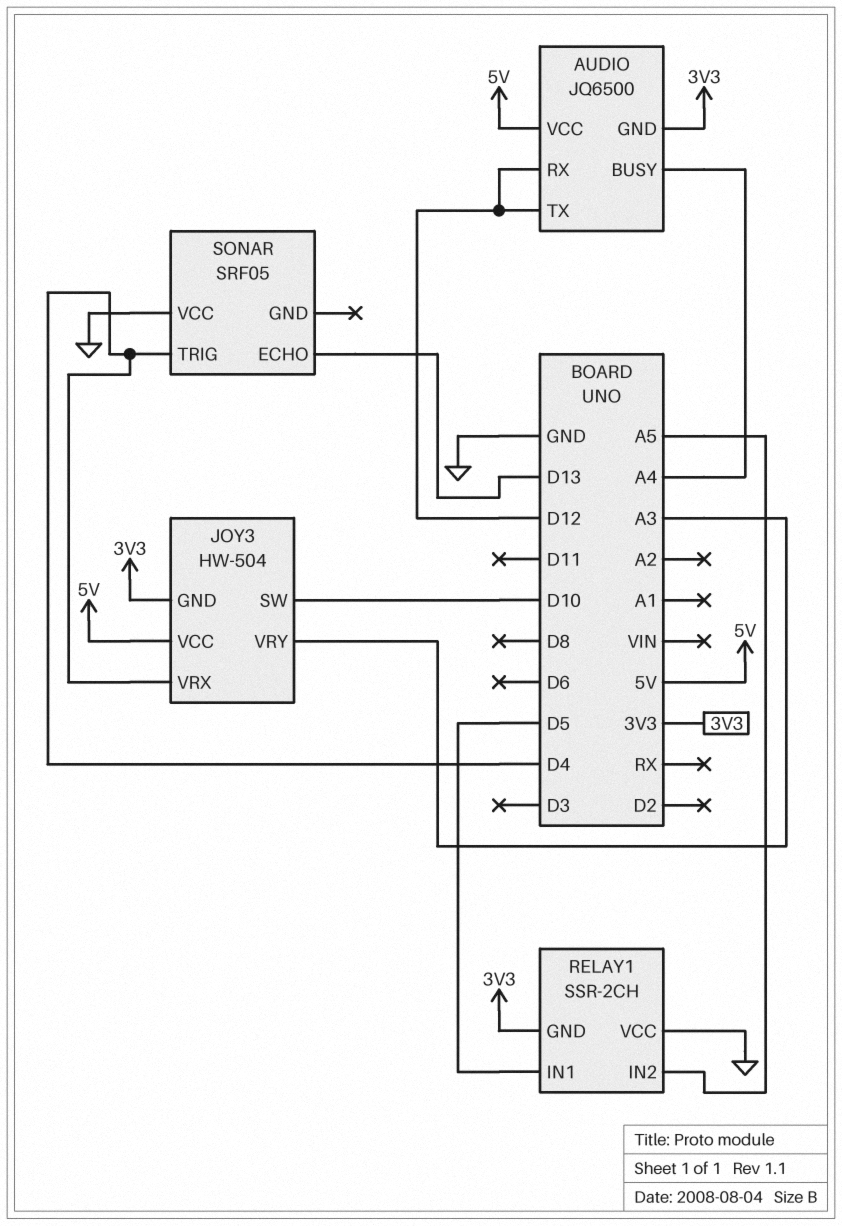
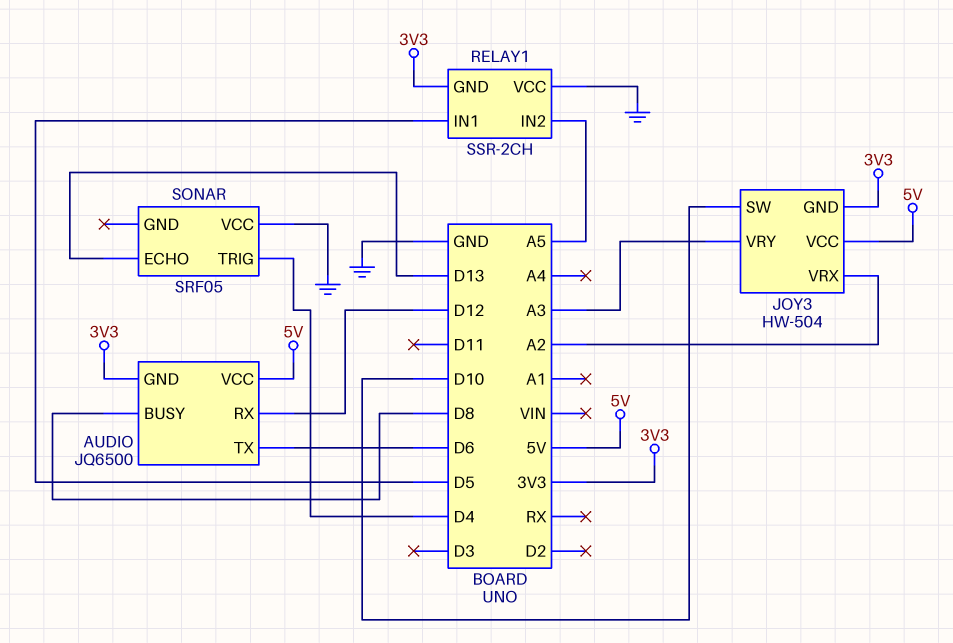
AUDIO pin BUSY: A4 -> D8
AUDIO pin TX: D12 -> D6
JOY3 pin VRX: D4 -> A2

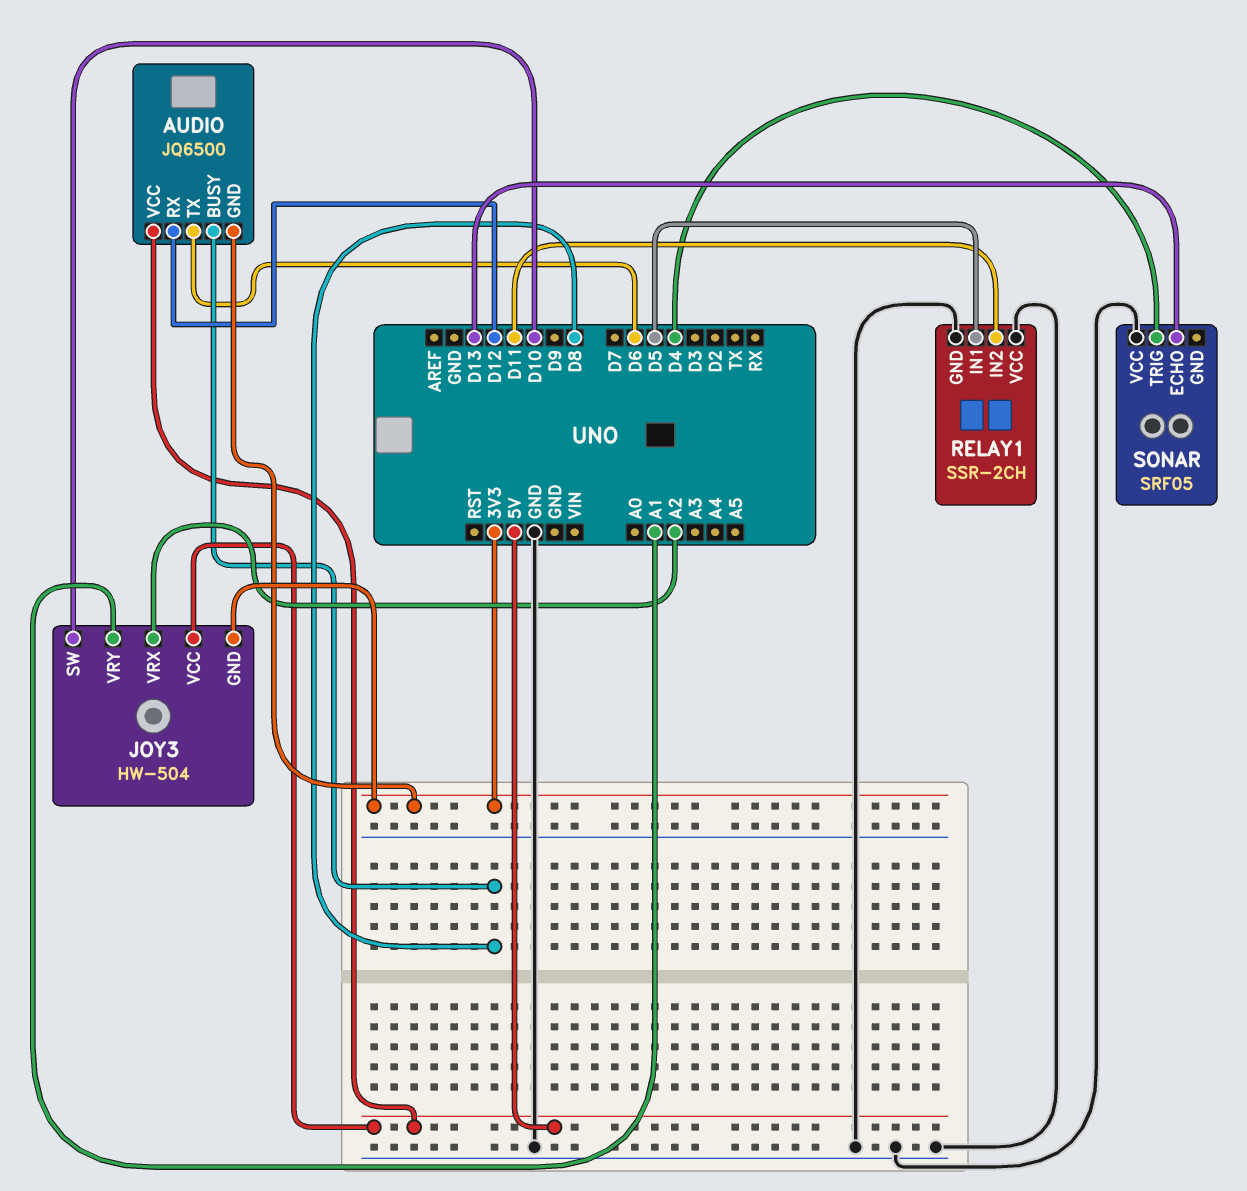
JOY3 pin VRY: A3 -> A1
RELAY1 pin GND: 3V3 -> GND
RELAY1 pin IN2: A5 -> D11

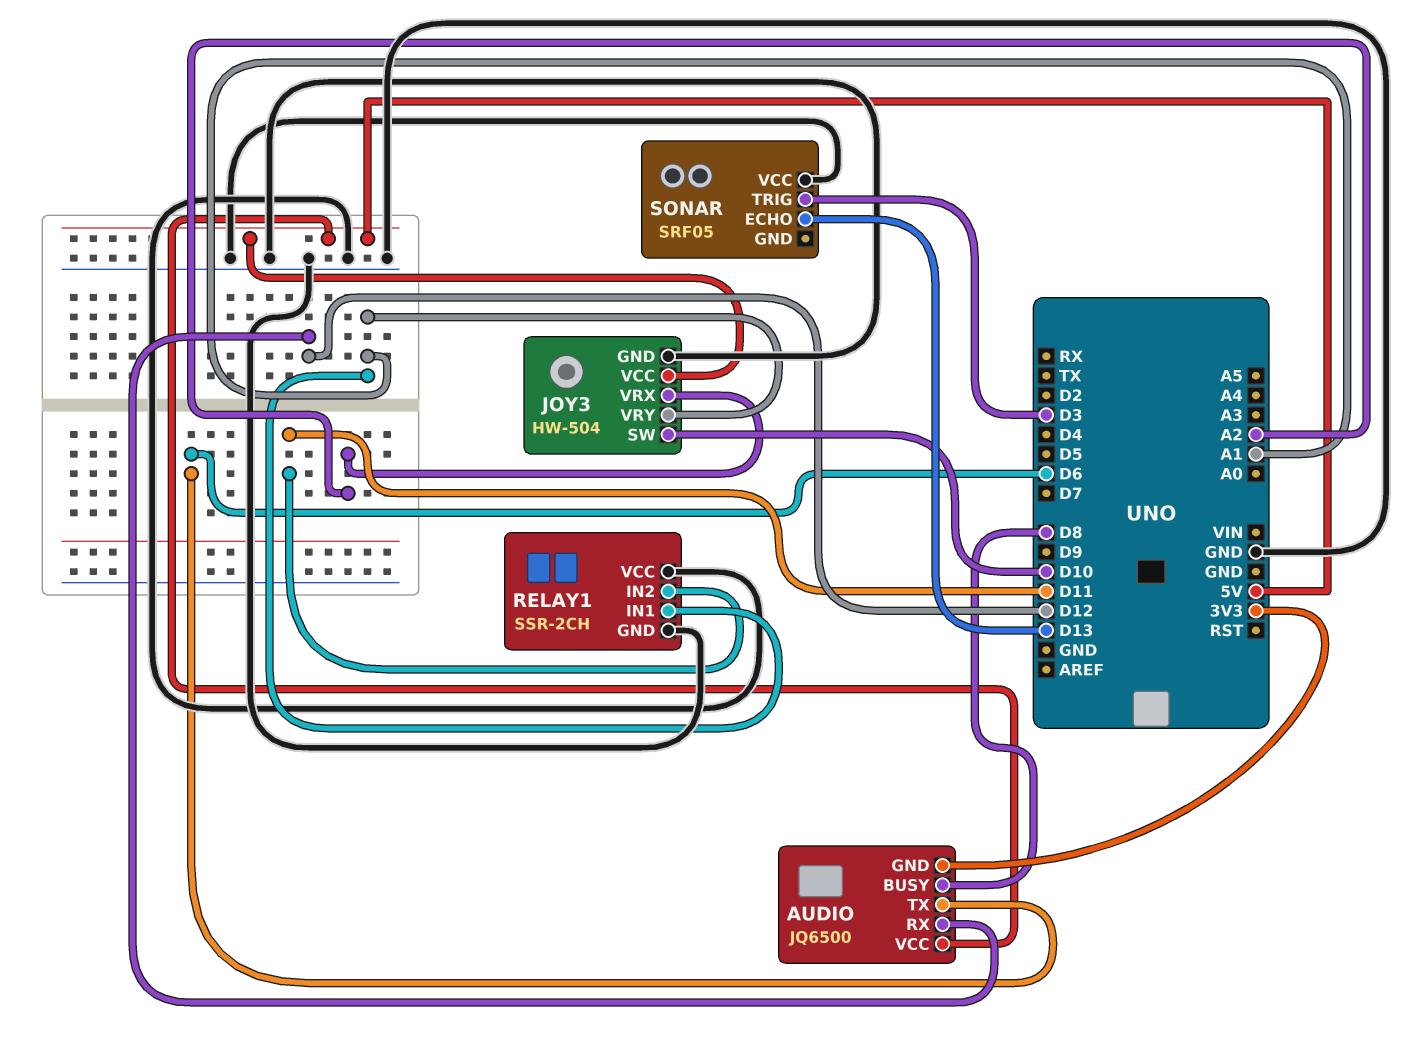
JOY3 pin GND: 3V3 -> GND
RELAY1 pin IN1: D5 -> A1
SONAR pin TRIG: D4 -> D3

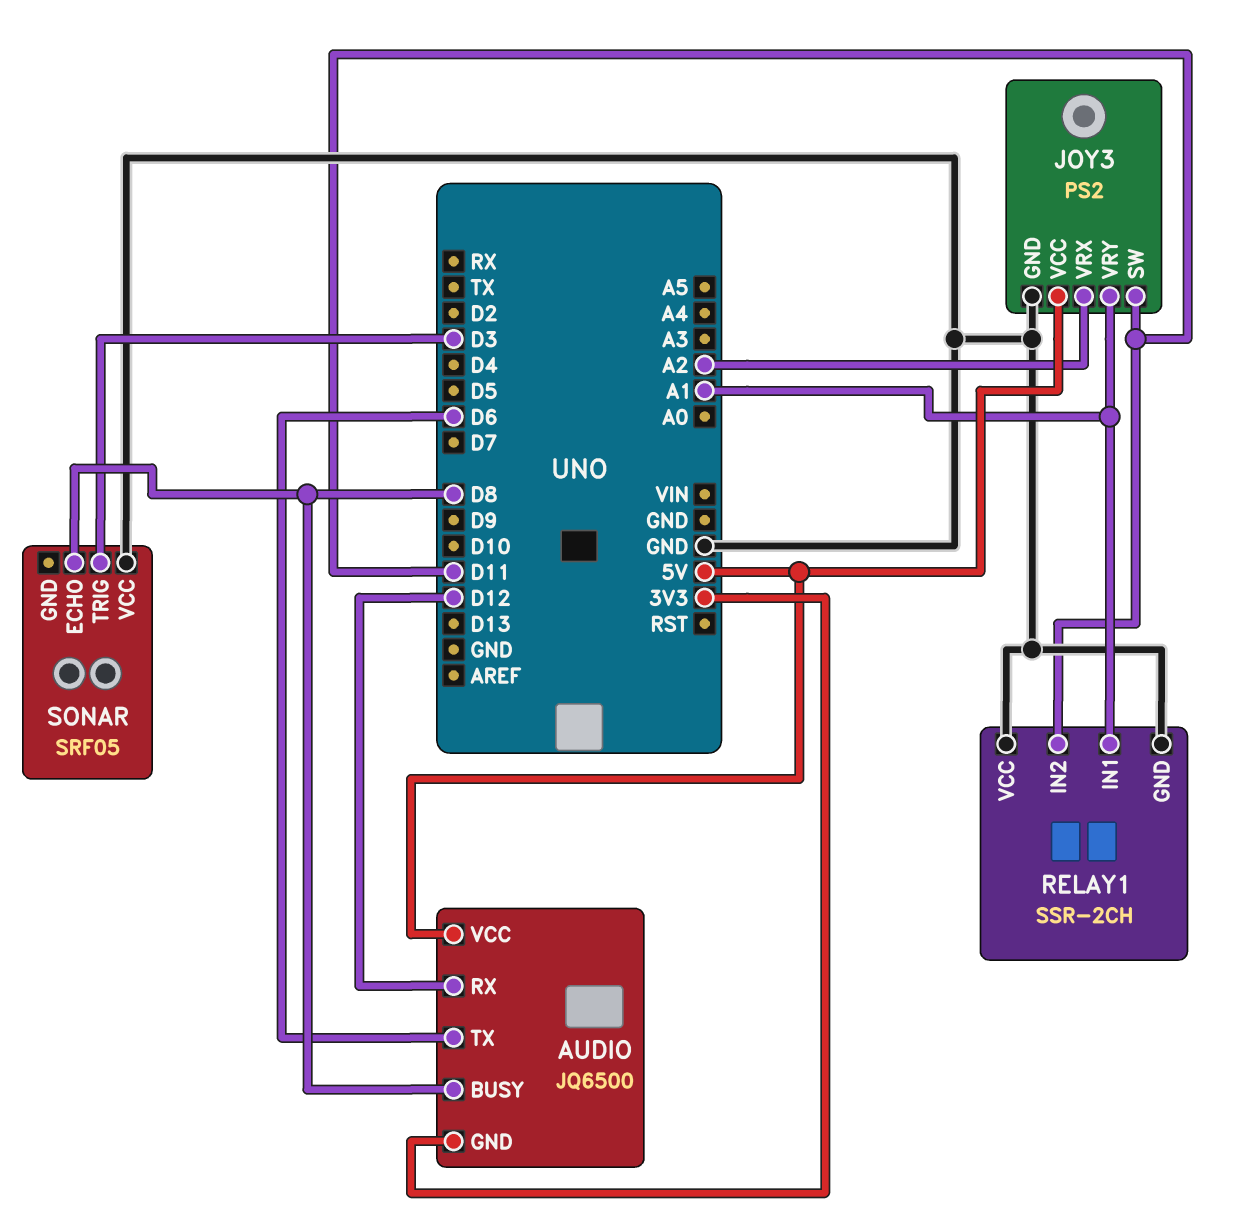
JOY3: HW-504 -> PS2
JOY3 pin SW: D10 -> D11
SONAR pin ECHO: D13 -> D8

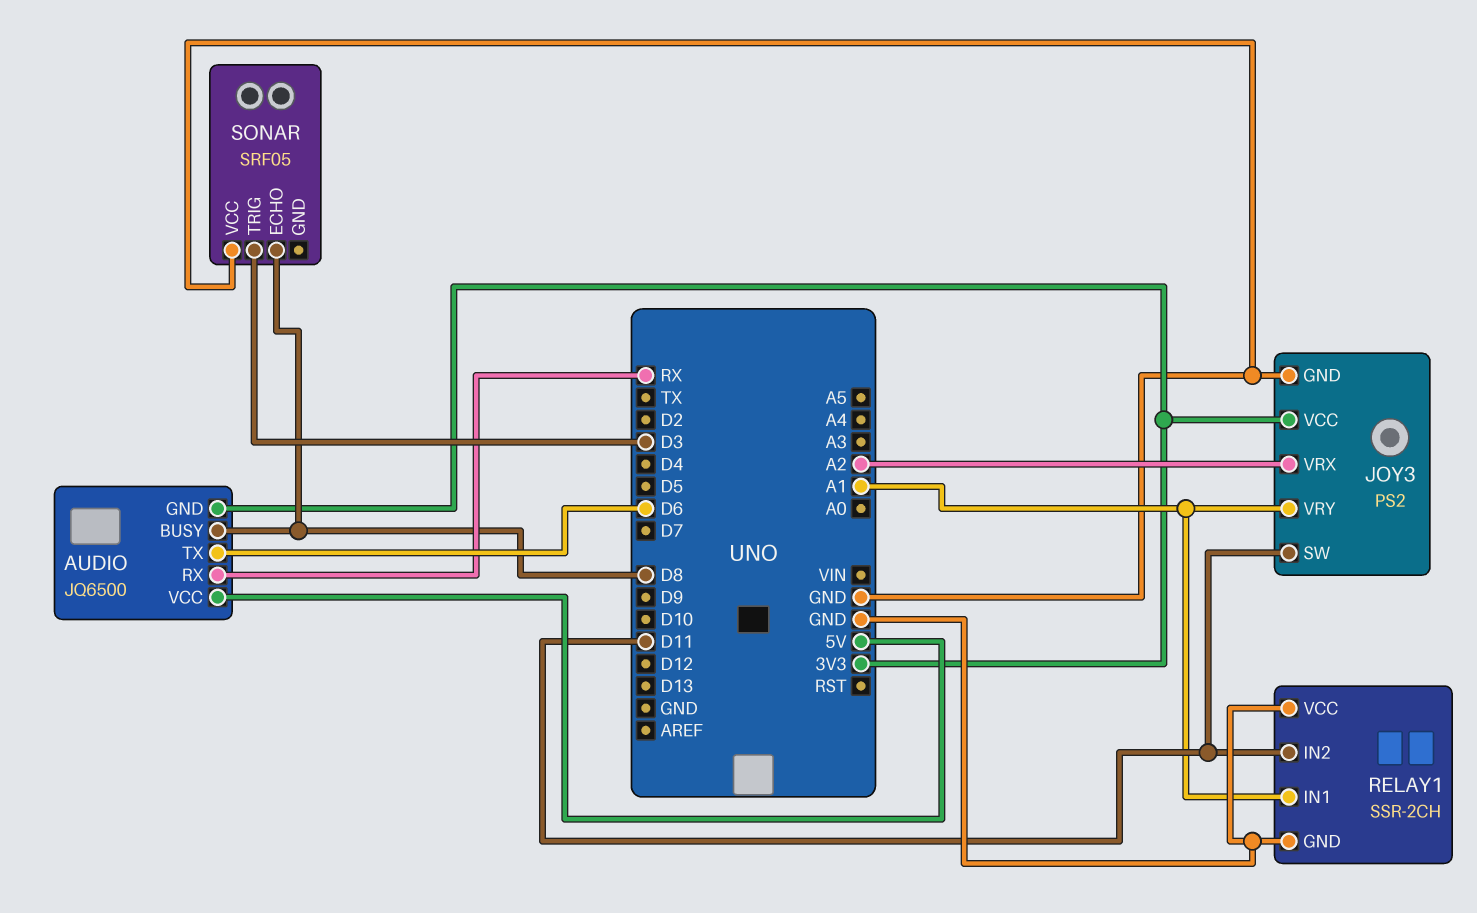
AUDIO pin RX: D12 -> RX
JOY3 pin VCC: 5V -> 3V3

